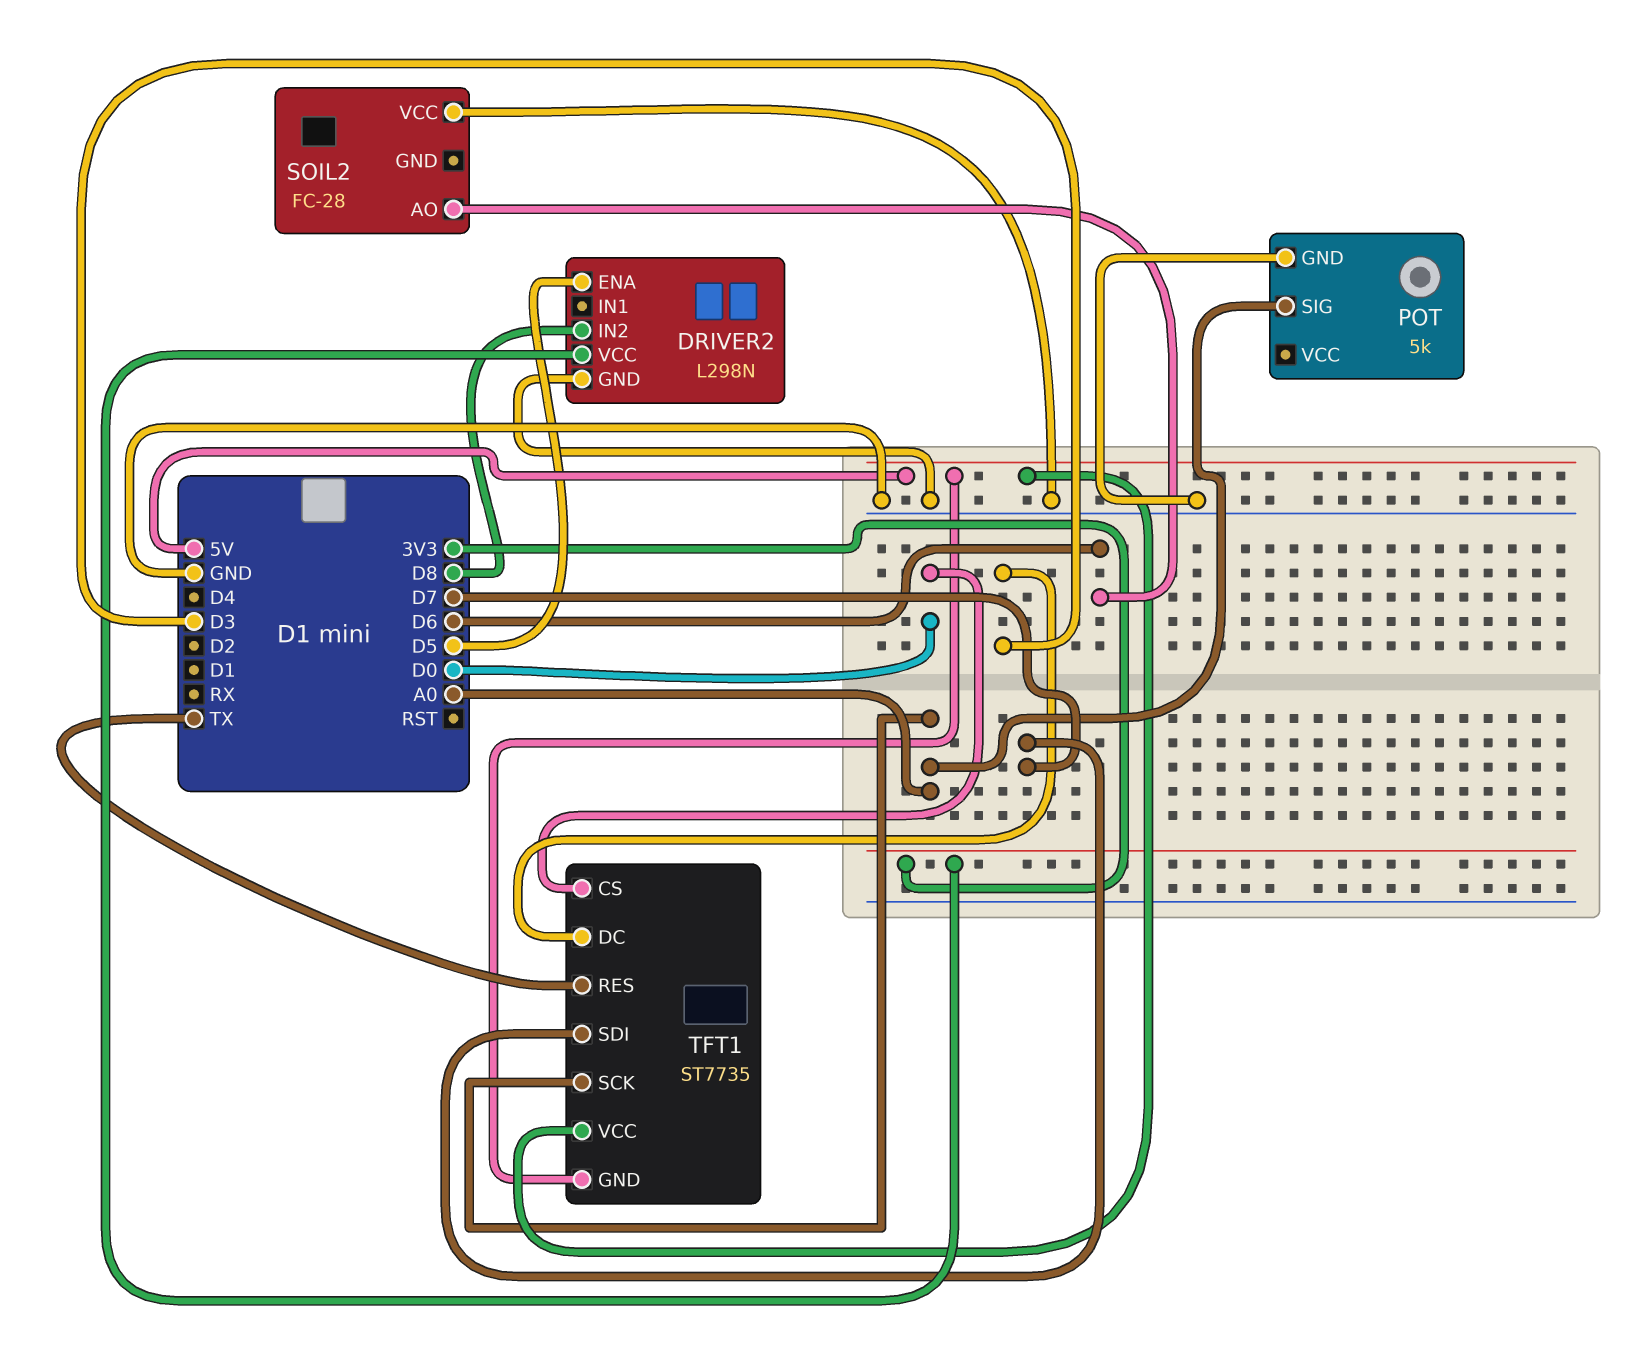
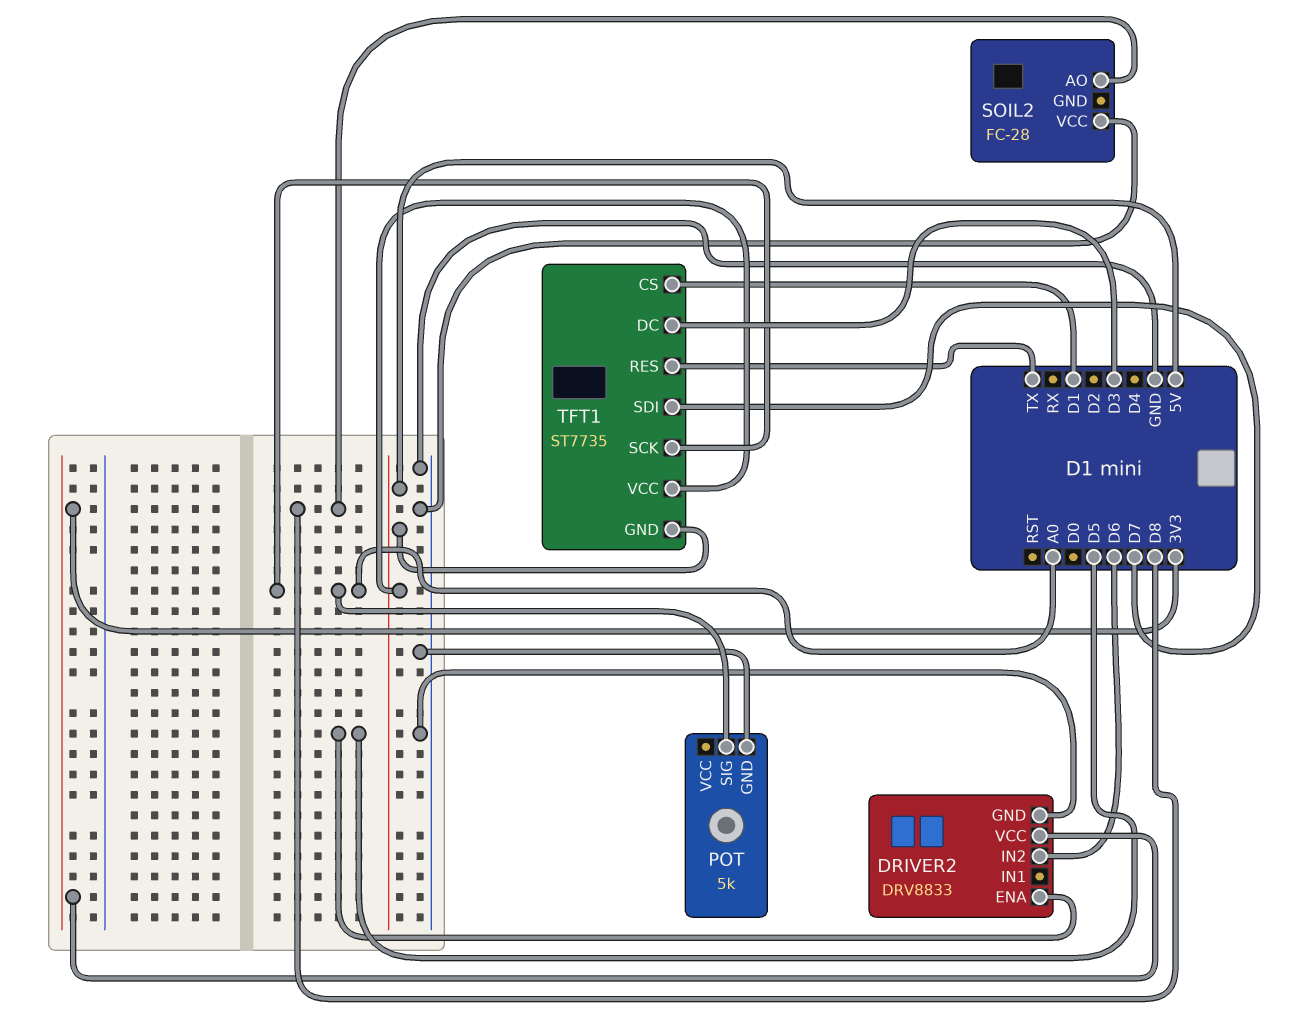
DRIVER2: L298N -> DRV8833
DRIVER2 pin IN2: D8 -> D6
SOIL2 pin AO: D6 -> D8
TFT1 pin CS: D0 -> D1

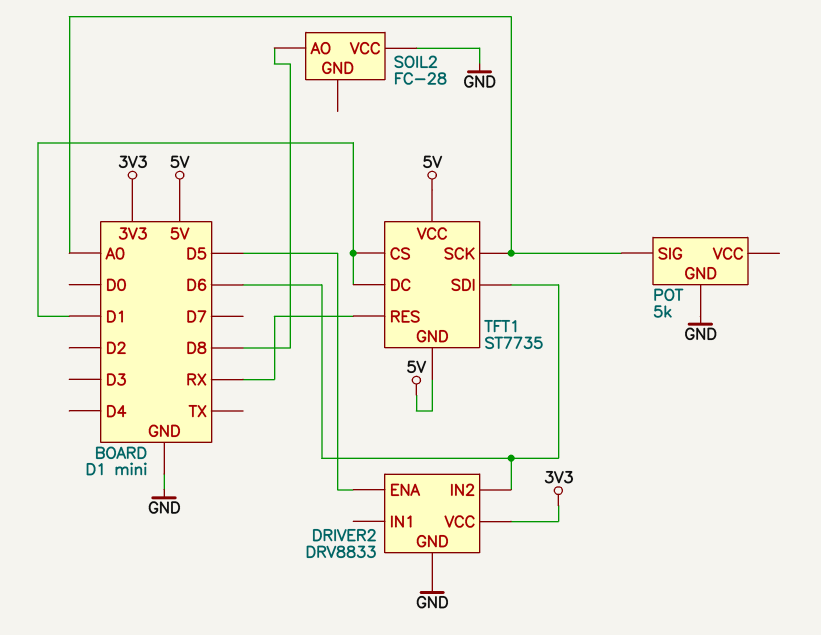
TFT1 pin DC: D3 -> D1
TFT1 pin RES: TX -> RX
TFT1 pin SDI: D7 -> D6

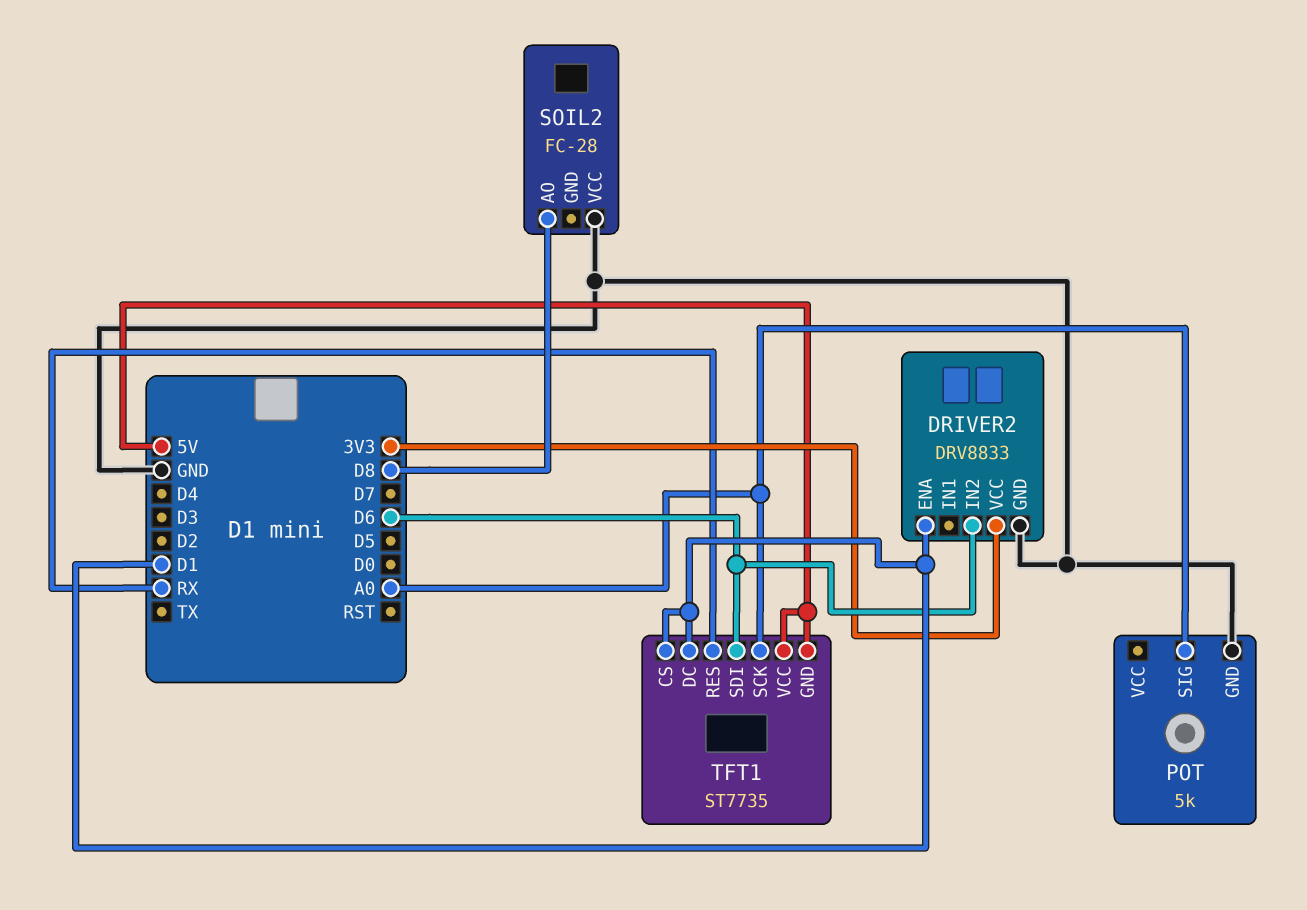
DRIVER2 pin ENA: D5 -> D1

